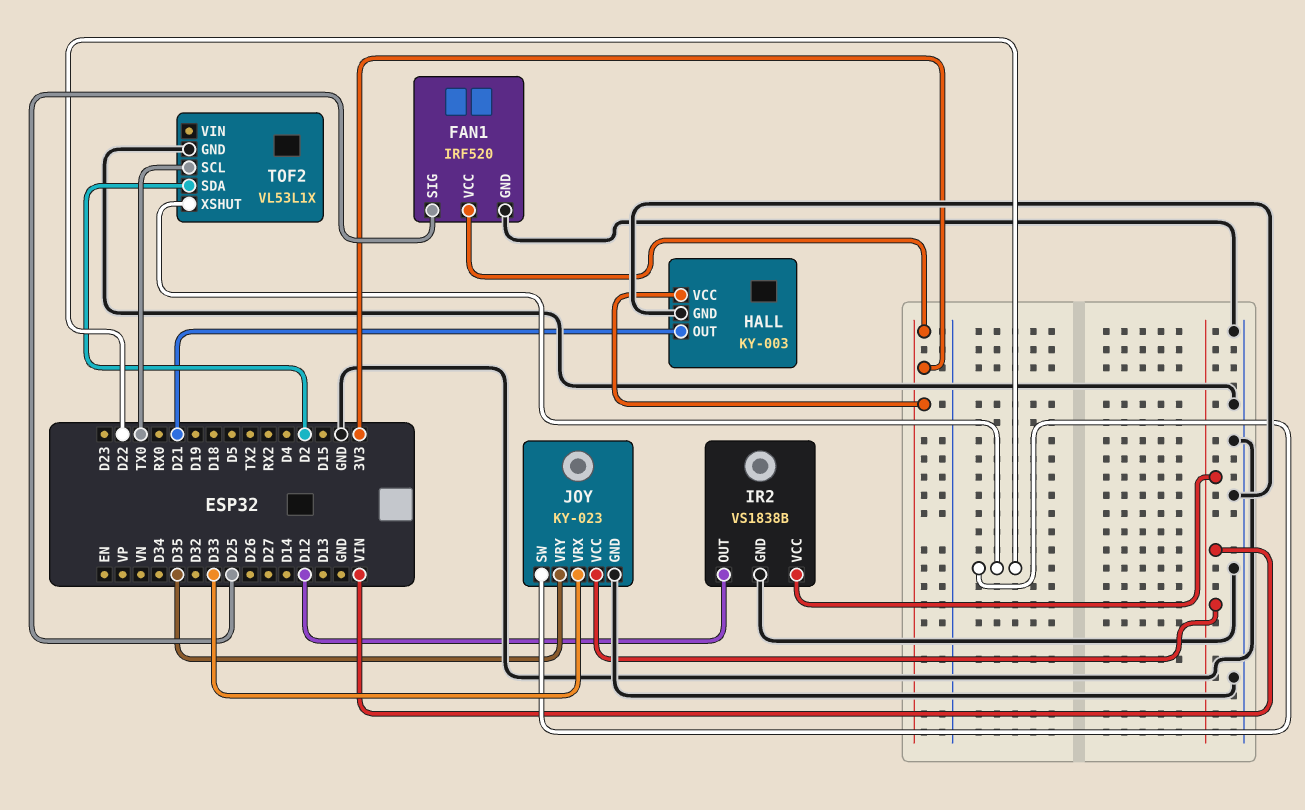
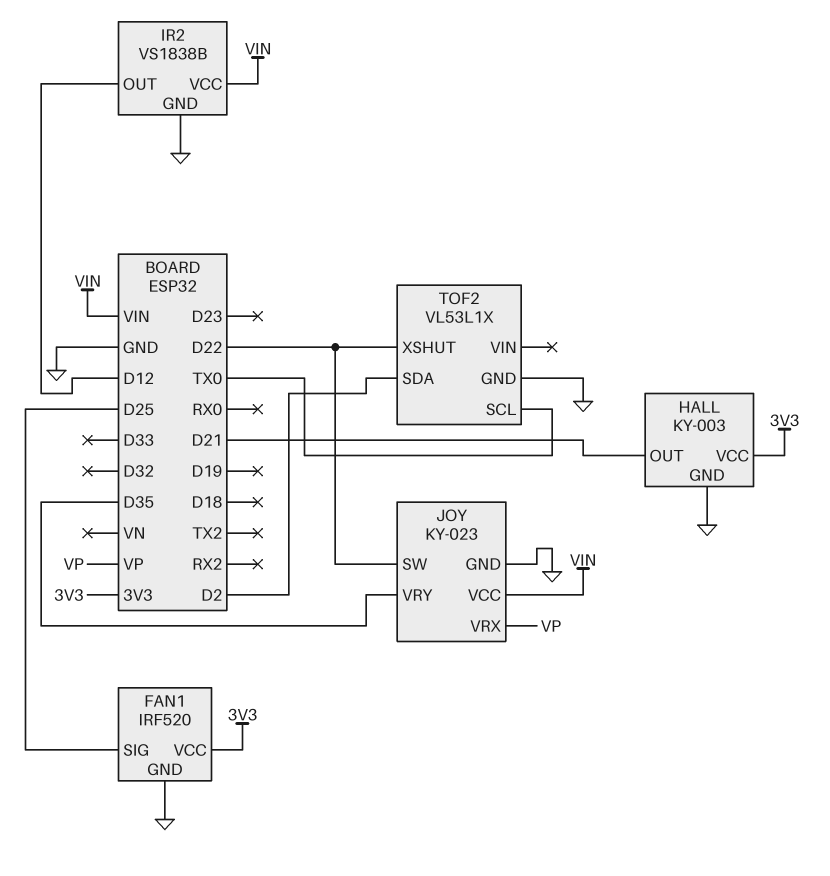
JOY pin VRX: D33 -> VP

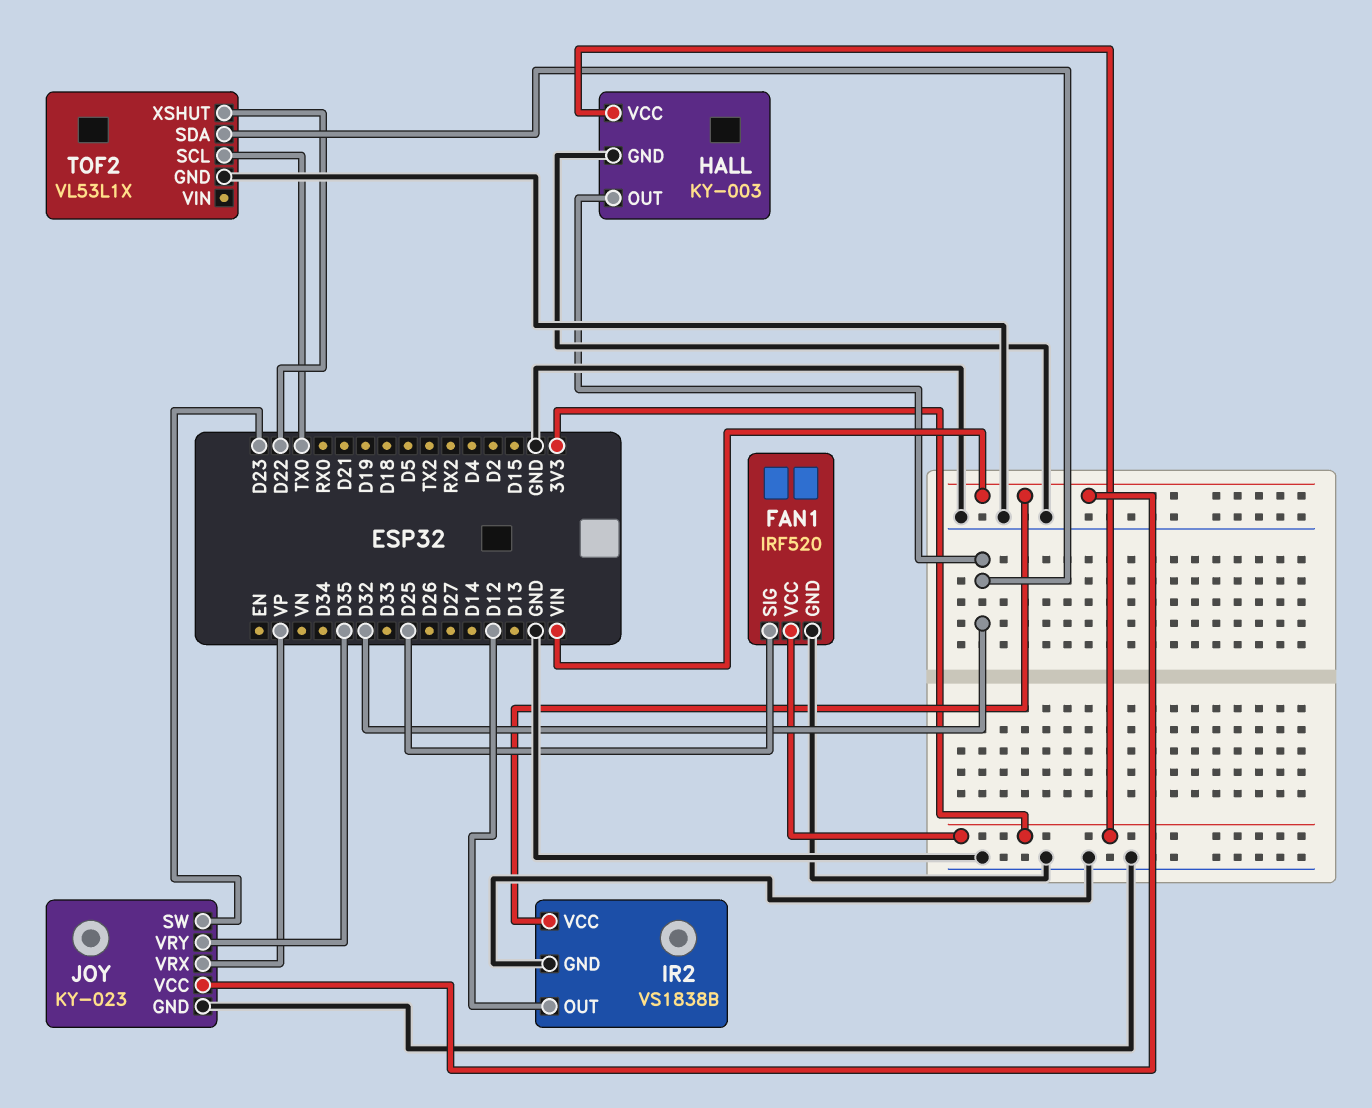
HALL pin OUT: D21 -> D32
JOY pin SW: D22 -> D23
TOF2 pin SDA: D2 -> D32

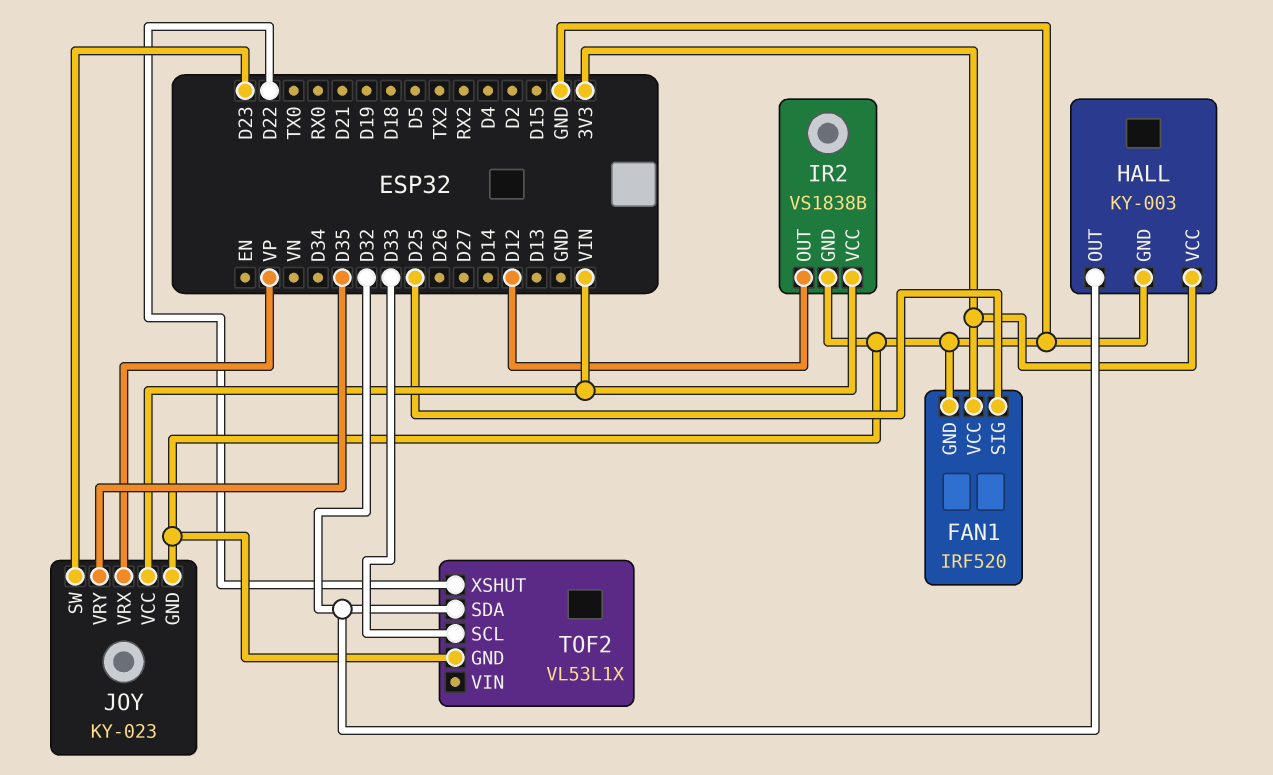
TOF2 pin SCL: TX0 -> D33

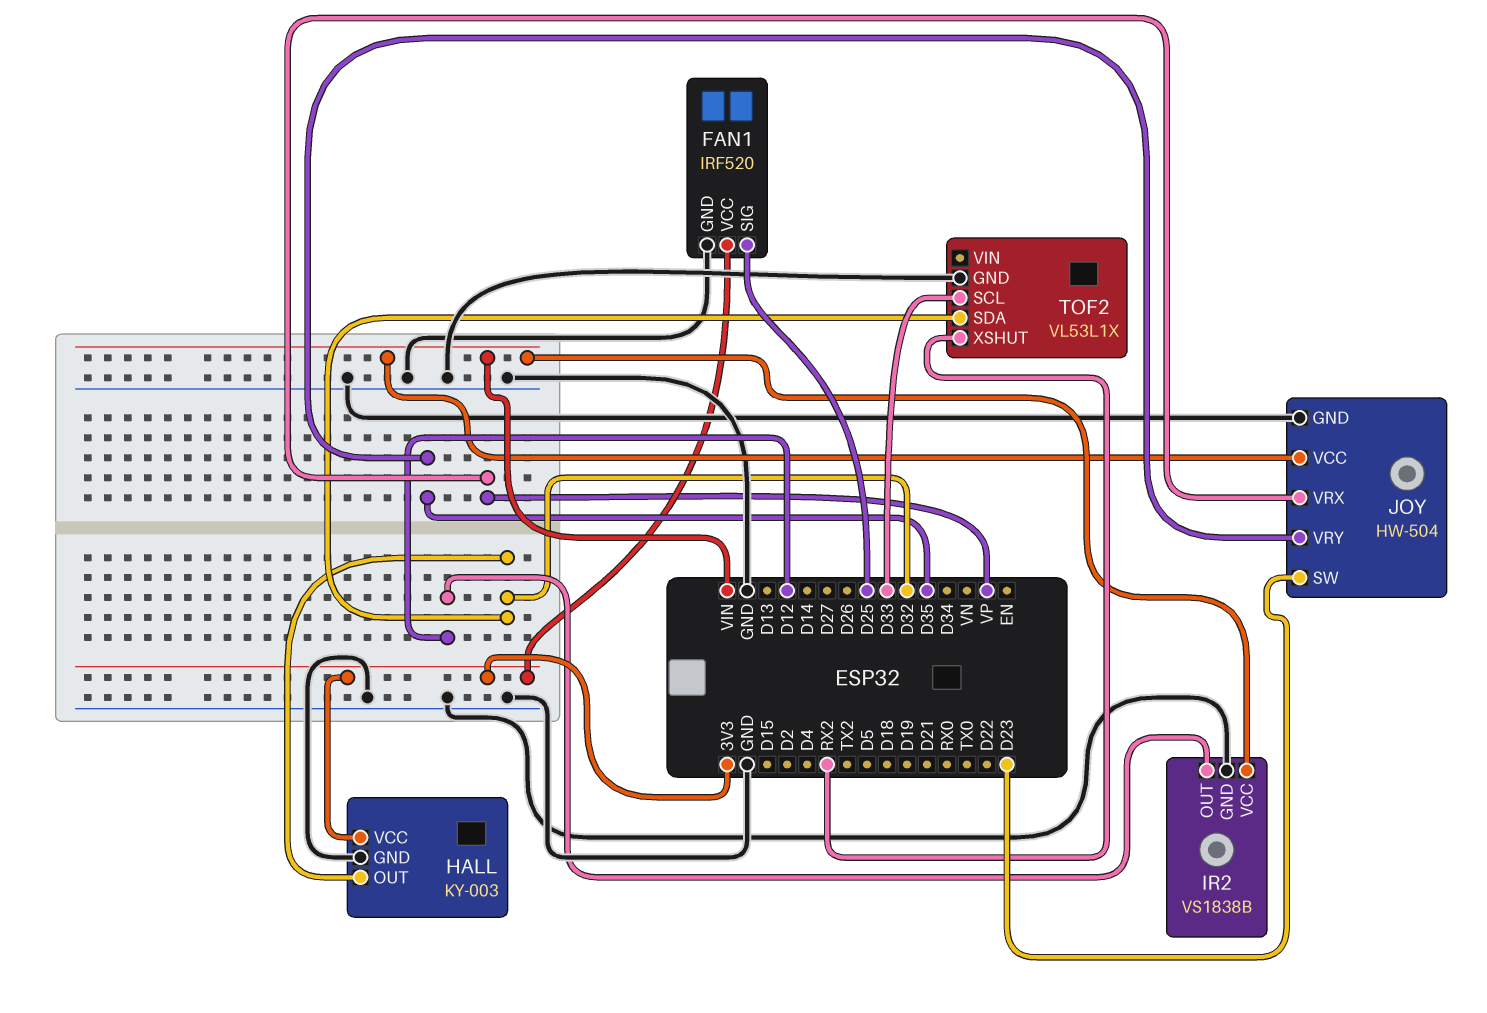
JOY: KY-023 -> HW-504
TOF2 pin XSHUT: D22 -> RX2

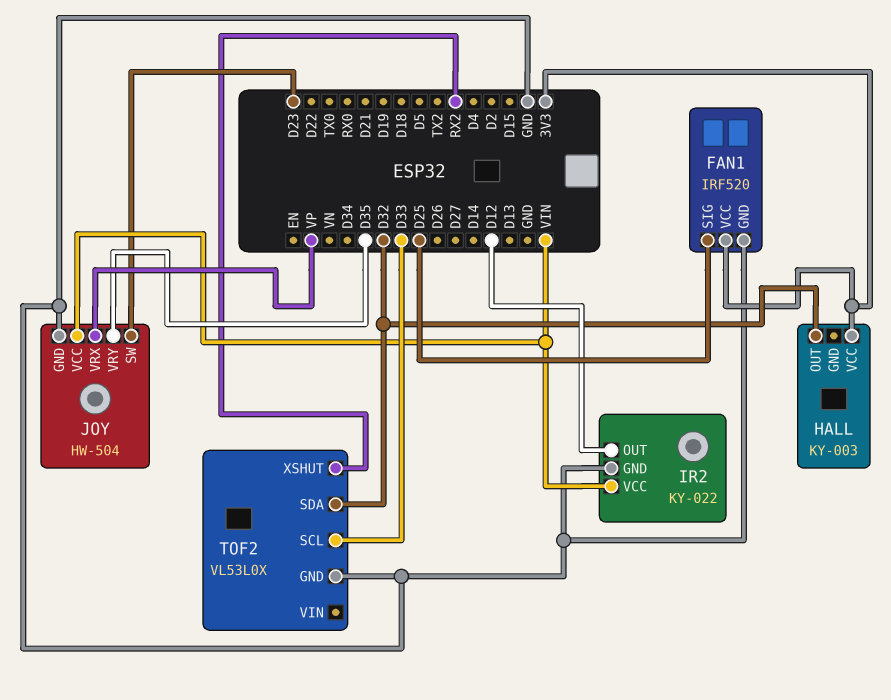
HALL pin GND: GND -> none
IR2: VS1838B -> KY-022
TOF2: VL53L1X -> VL53L0X

